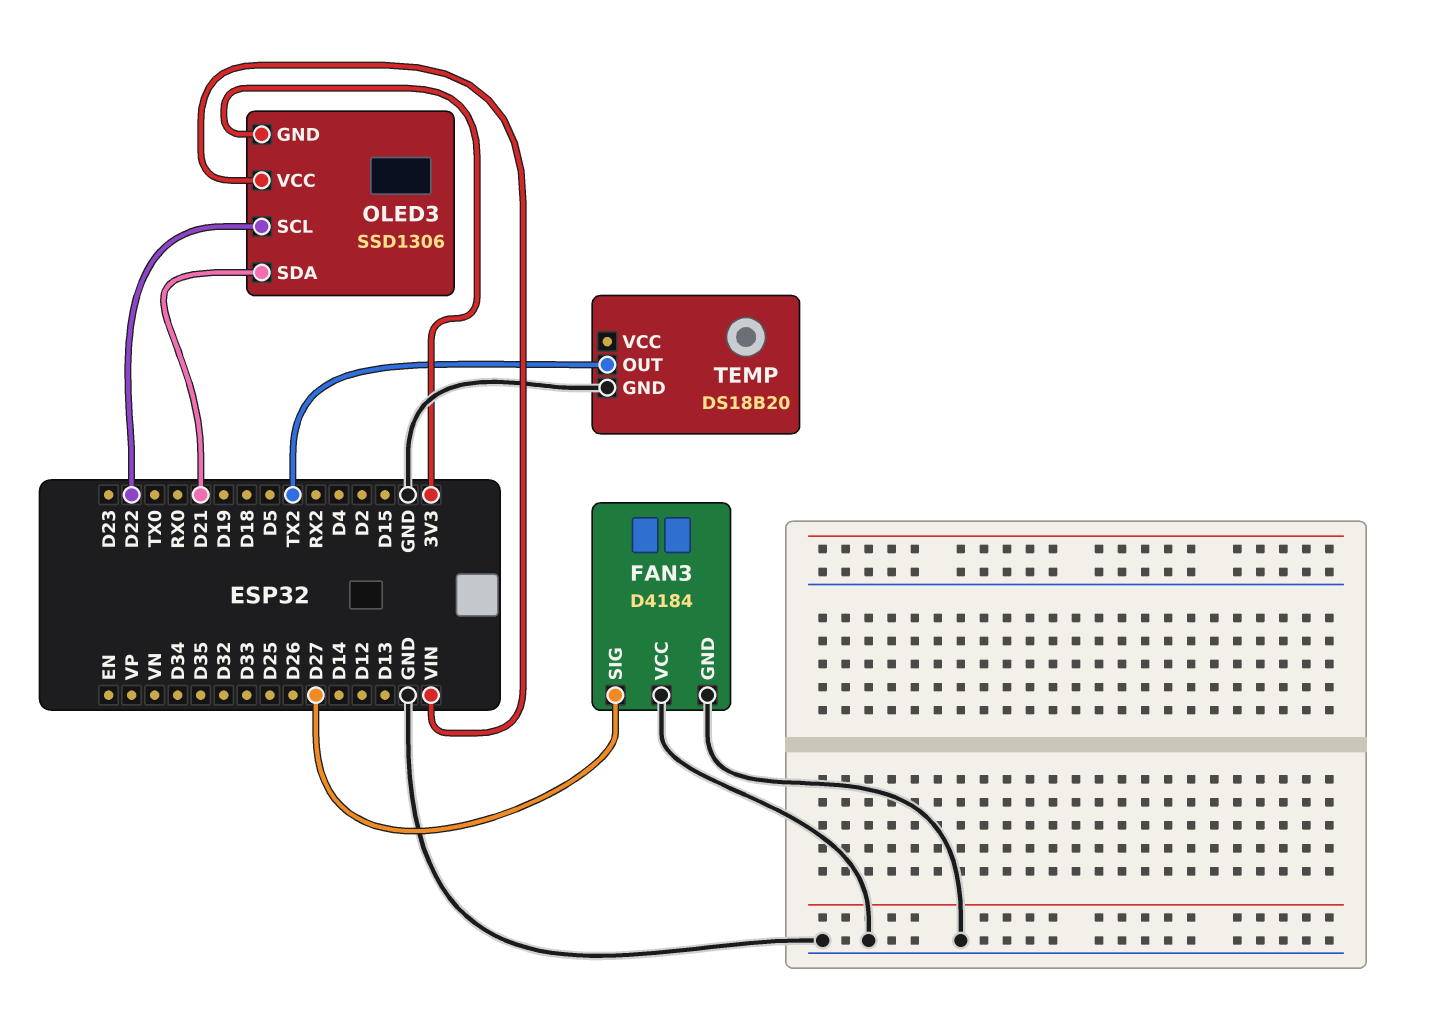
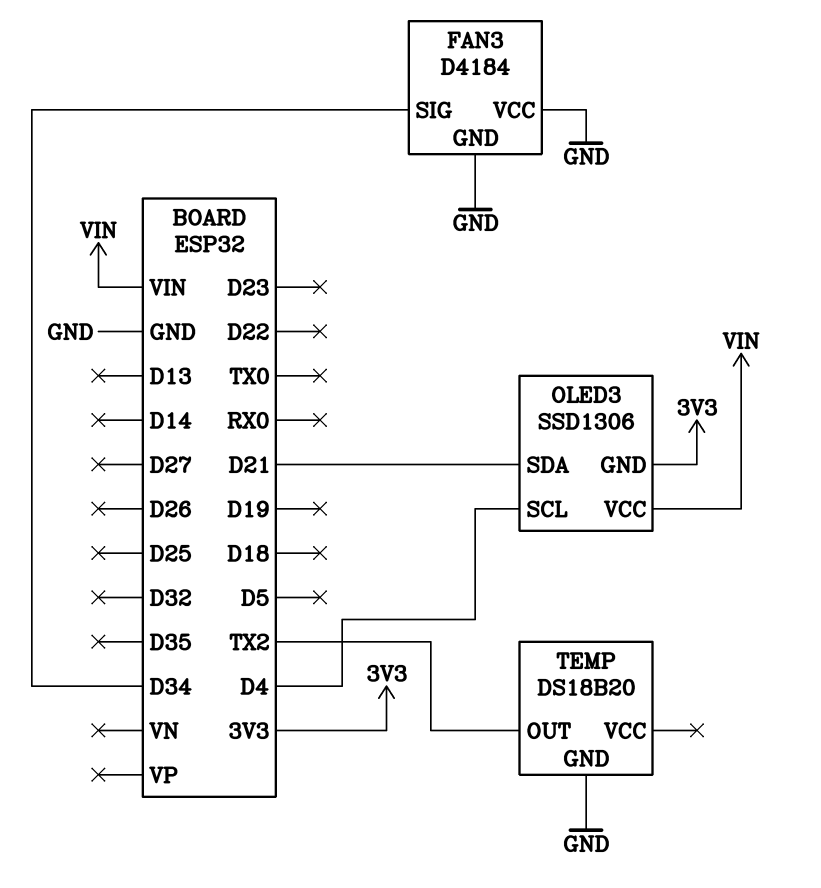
FAN3 pin SIG: D27 -> D34
OLED3 pin SCL: D22 -> D4

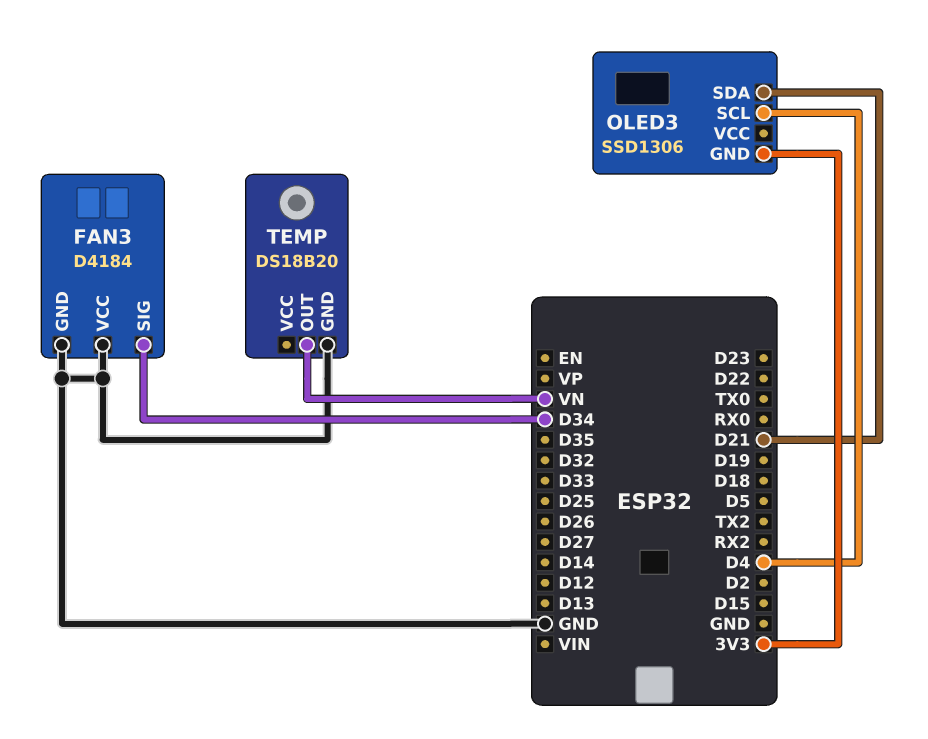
OLED3 pin VCC: VIN -> none
TEMP pin OUT: TX2 -> VN

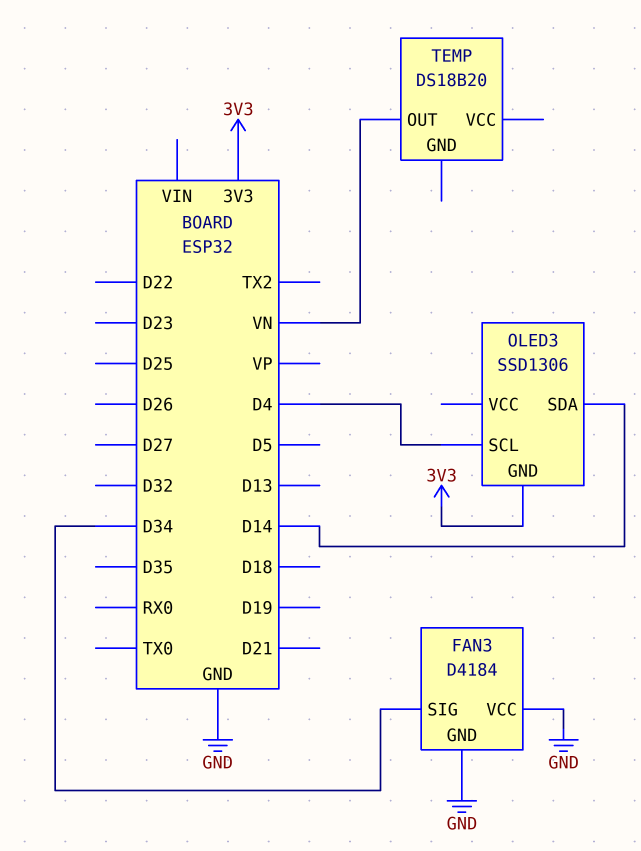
OLED3 pin SDA: D21 -> D14
TEMP pin GND: GND -> none

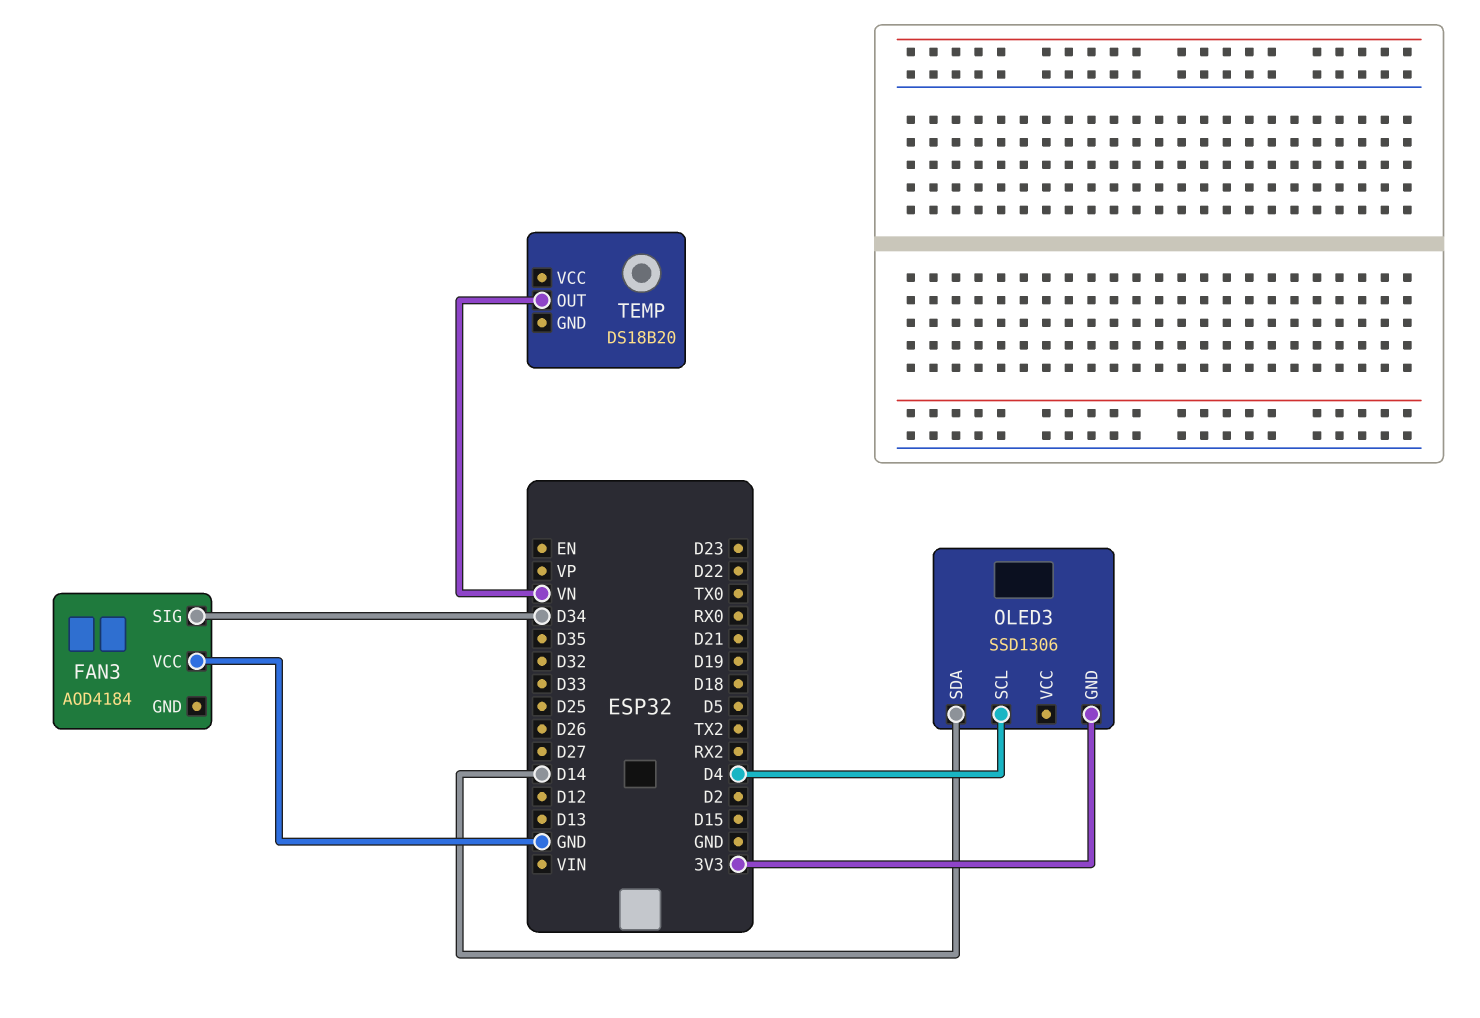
FAN3: D4184 -> AOD4184
FAN3 pin GND: GND -> none

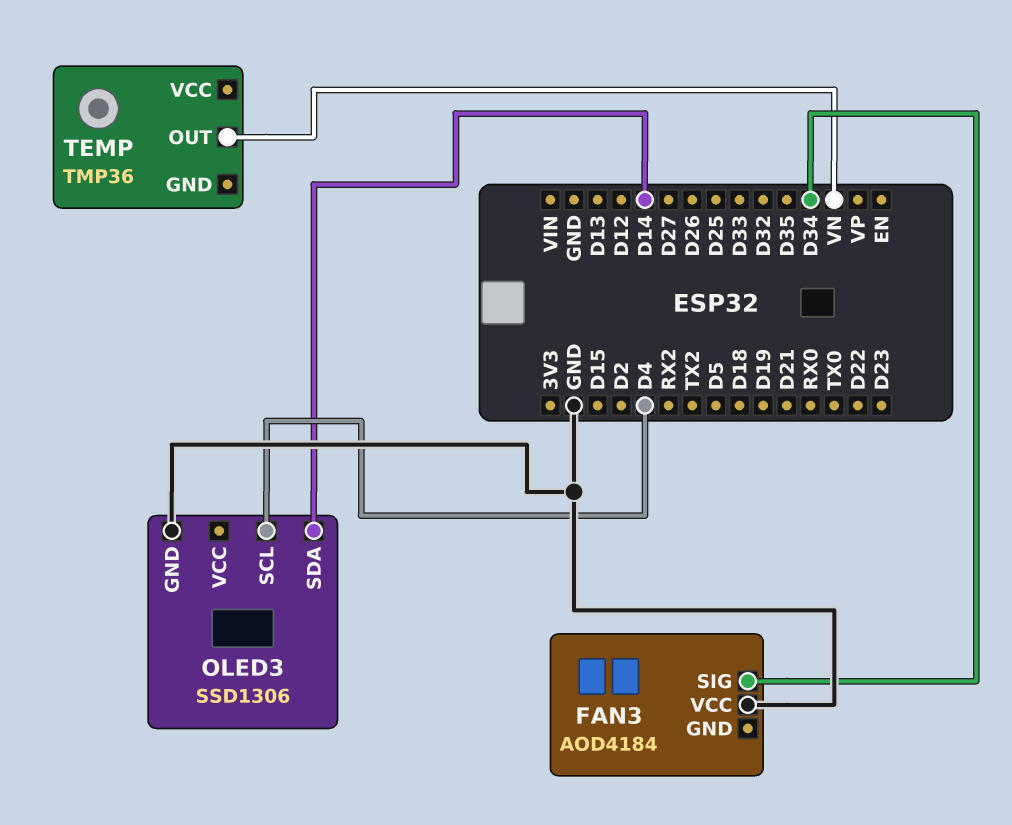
OLED3 pin GND: 3V3 -> GND
TEMP: DS18B20 -> TMP36

